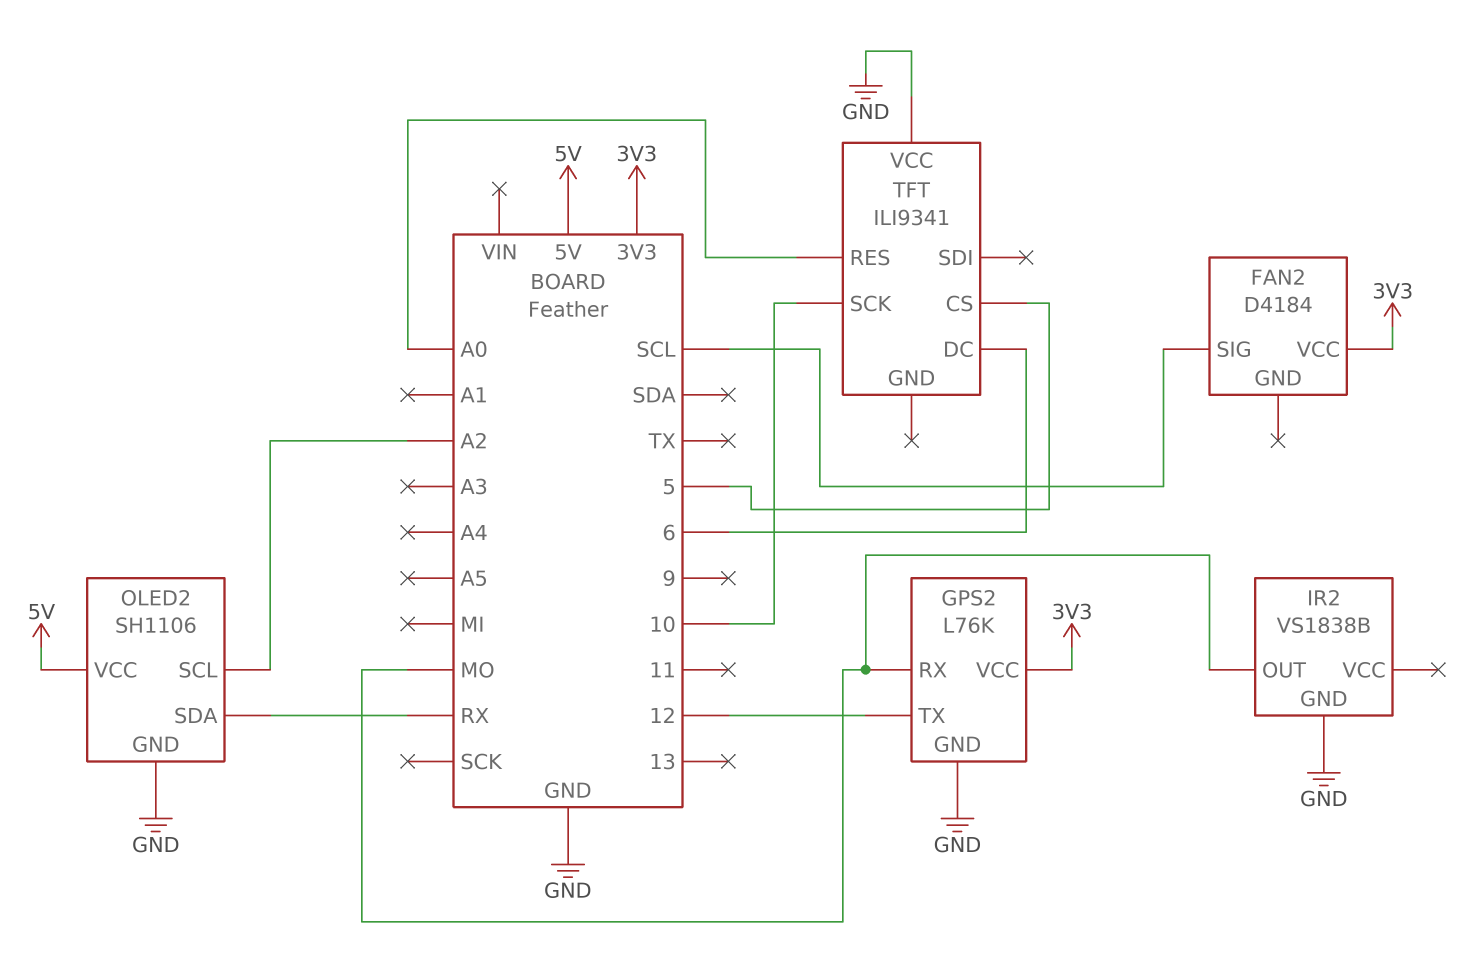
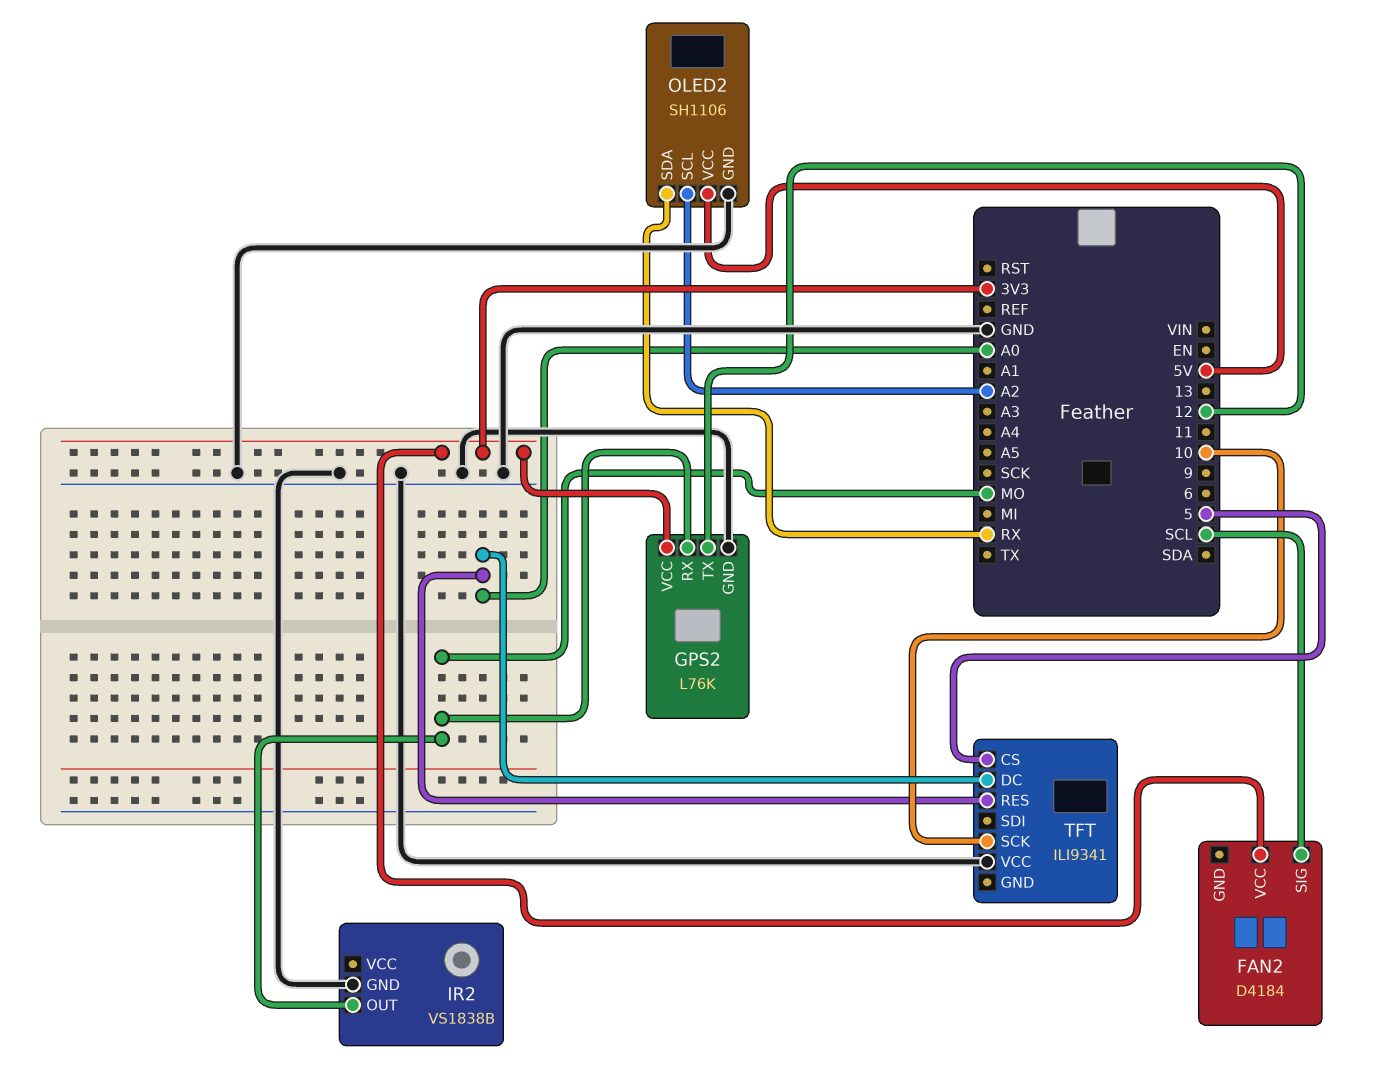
TFT pin DC: 6 -> A0

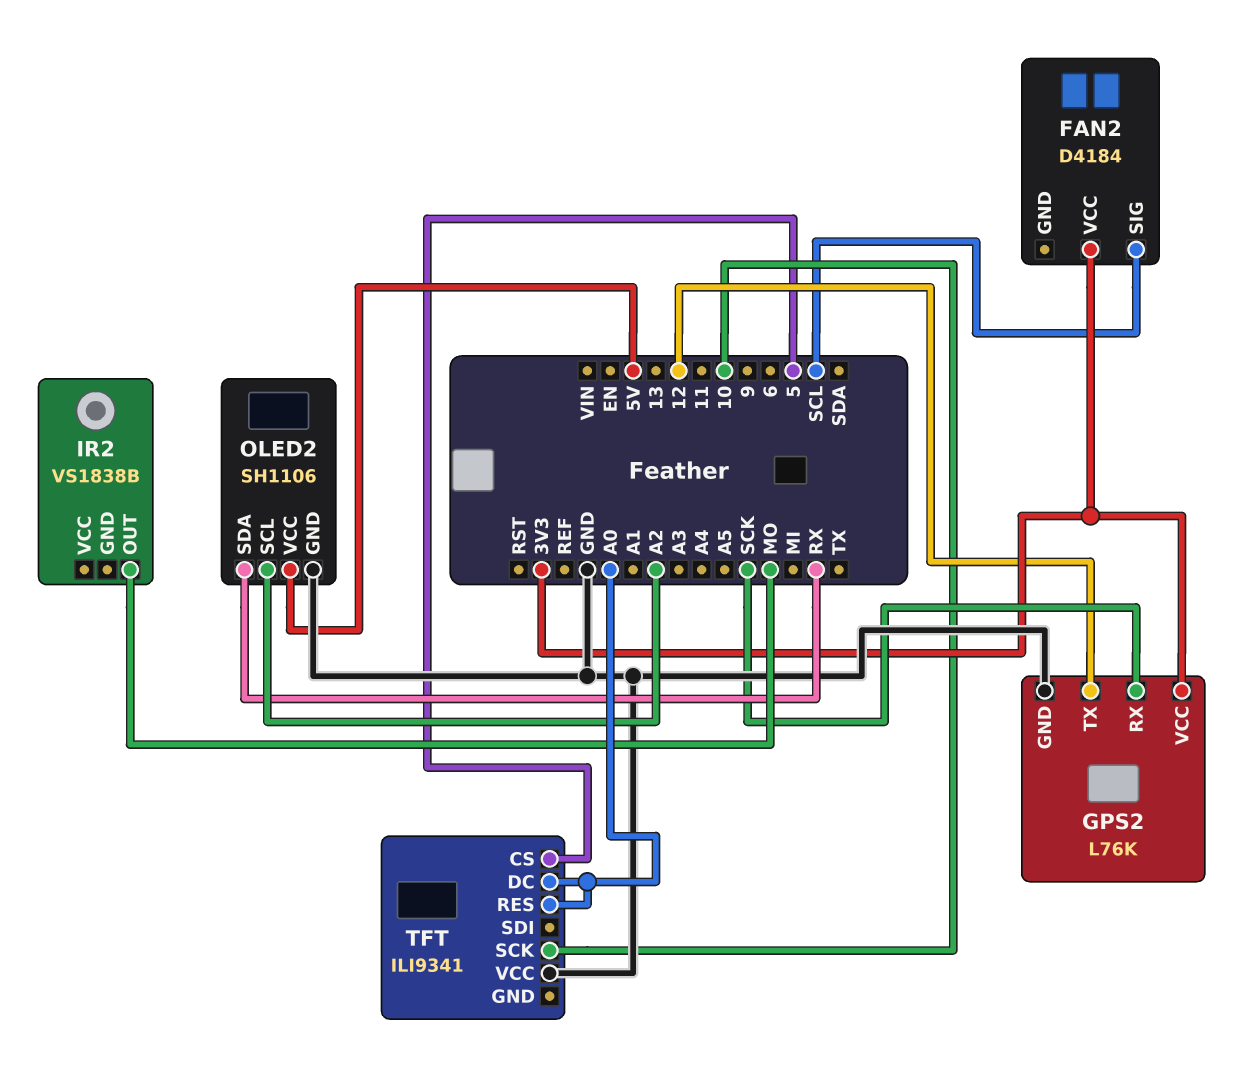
GPS2 pin RX: MO -> SCK
IR2 pin GND: GND -> none

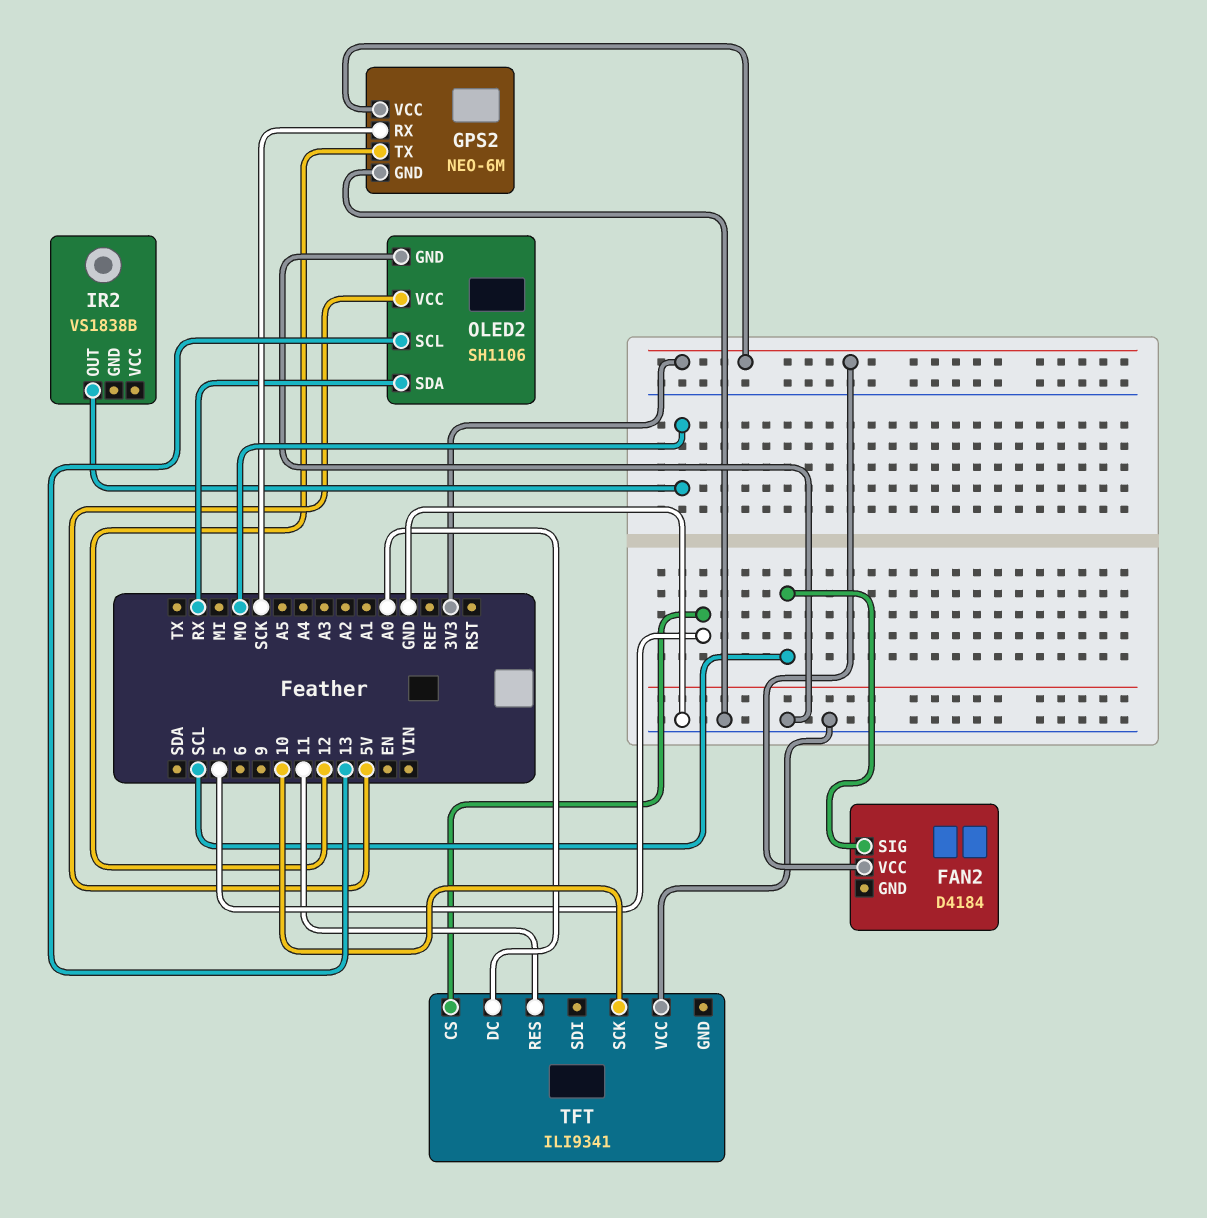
GPS2: L76K -> NEO-6M
OLED2 pin SCL: A2 -> 13
TFT pin RES: A0 -> 11

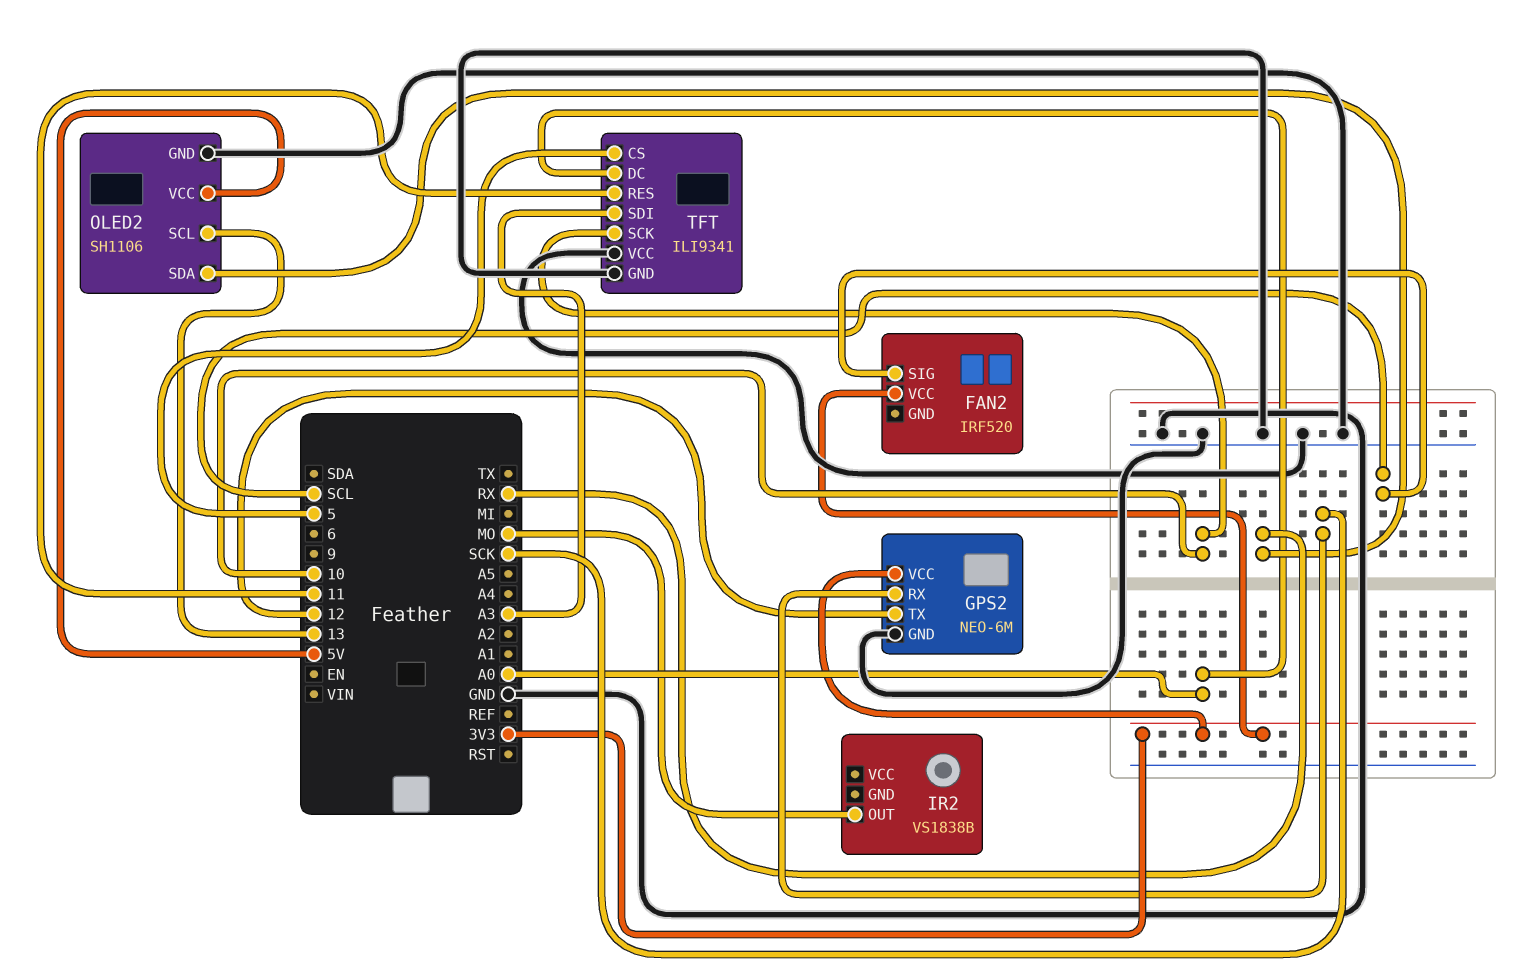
FAN2: D4184 -> IRF520
TFT pin GND: none -> GND
TFT pin SDI: none -> A3

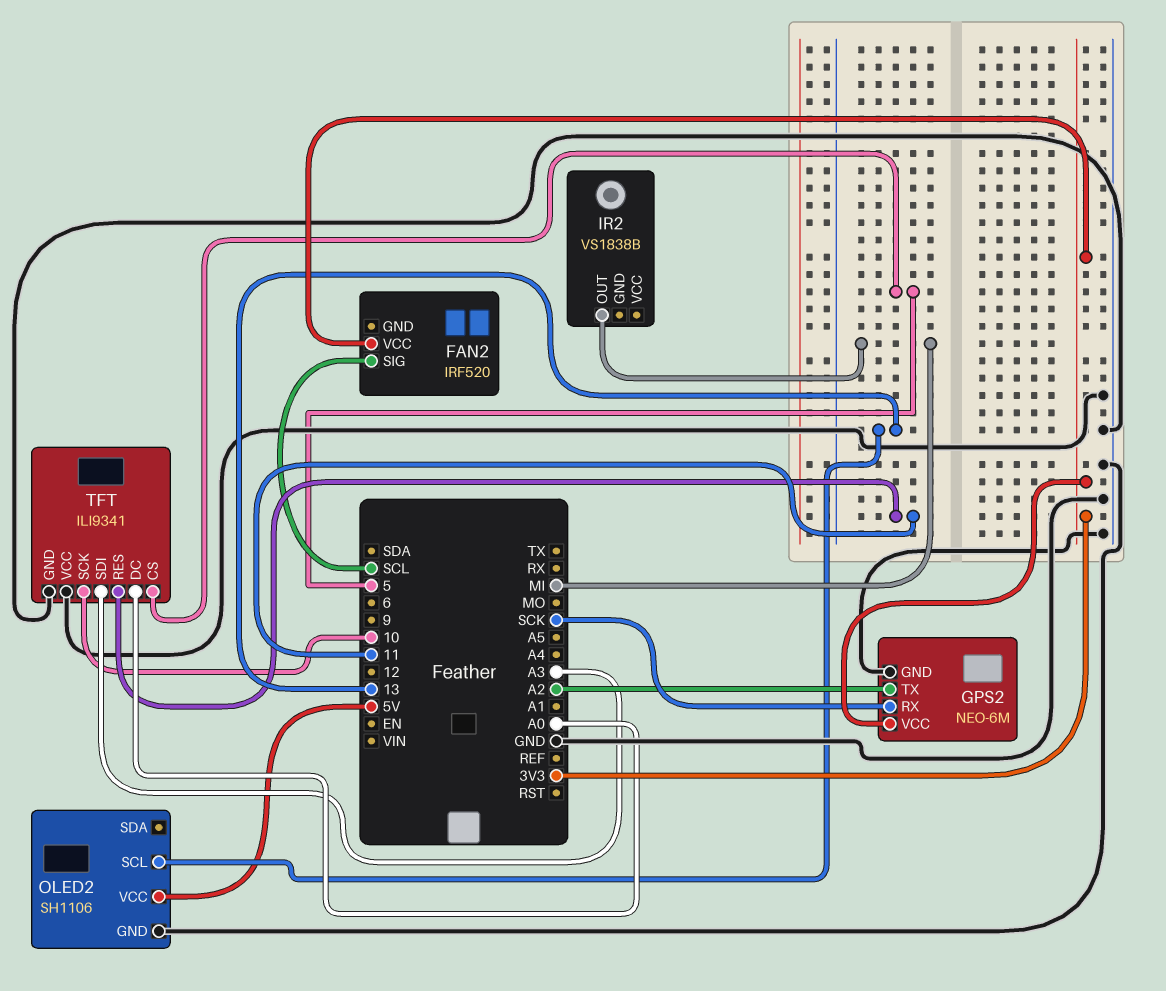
GPS2 pin TX: 12 -> A2
IR2 pin OUT: MO -> MI
OLED2 pin SDA: RX -> none

